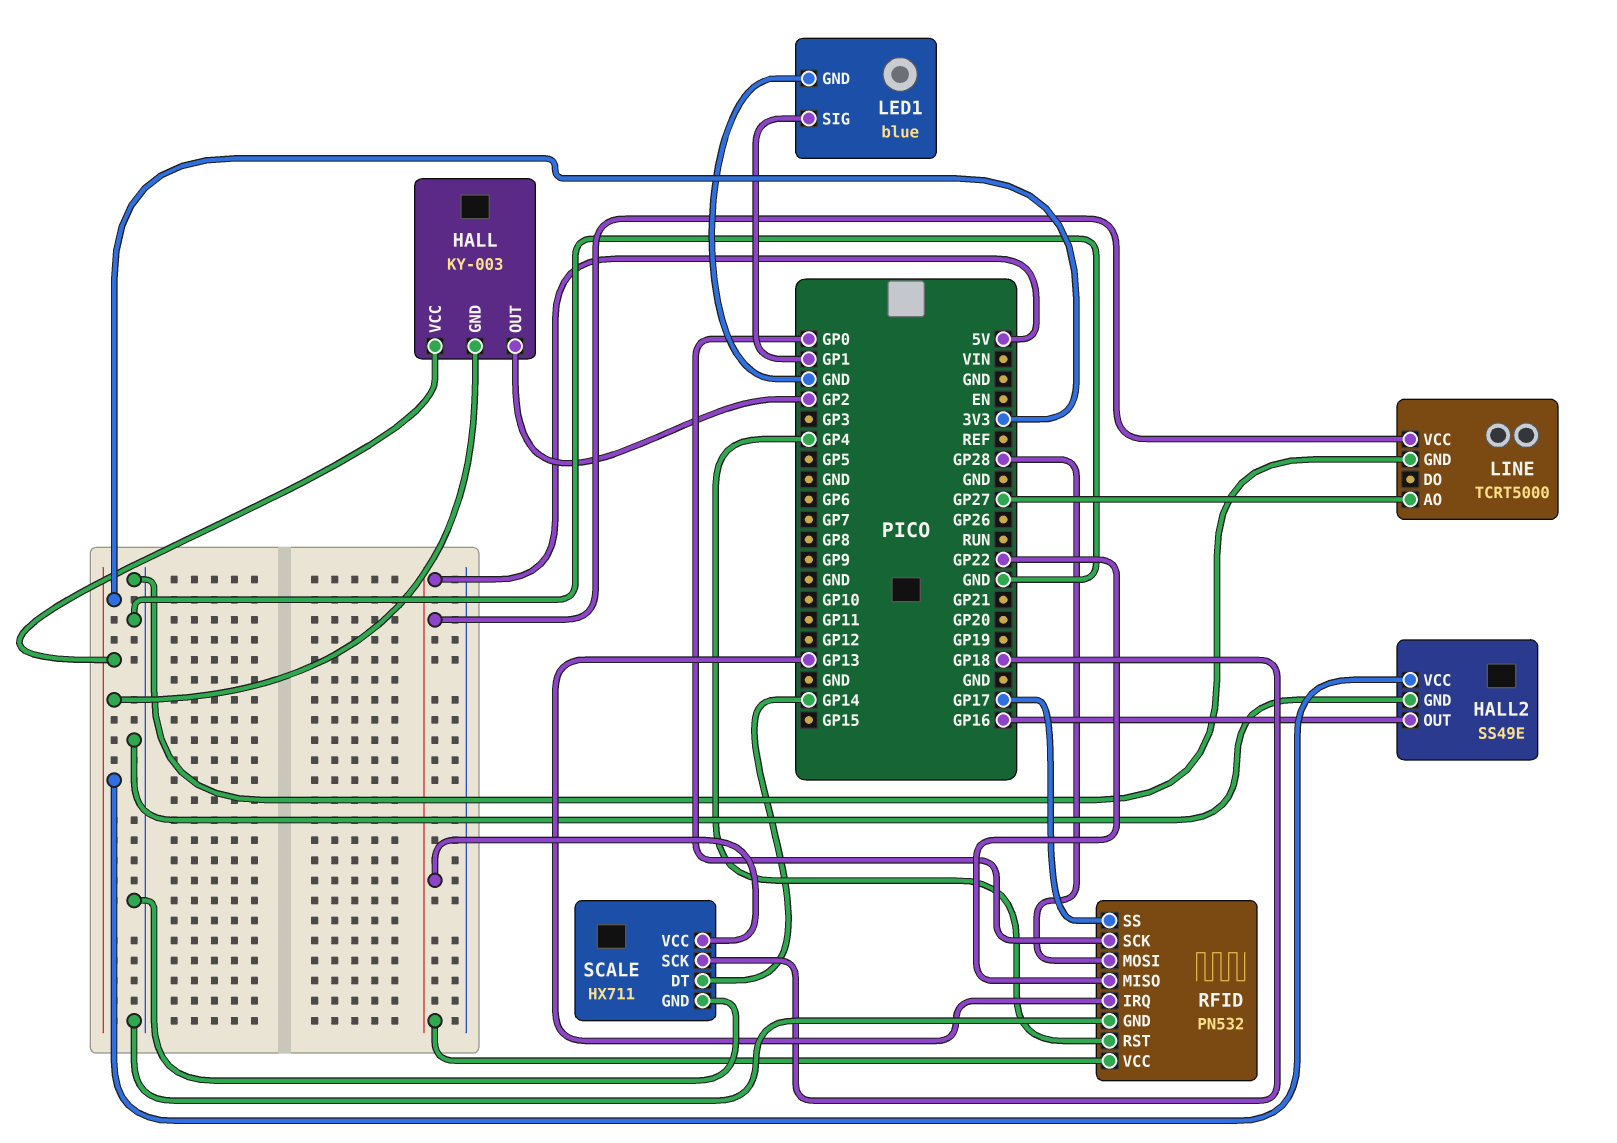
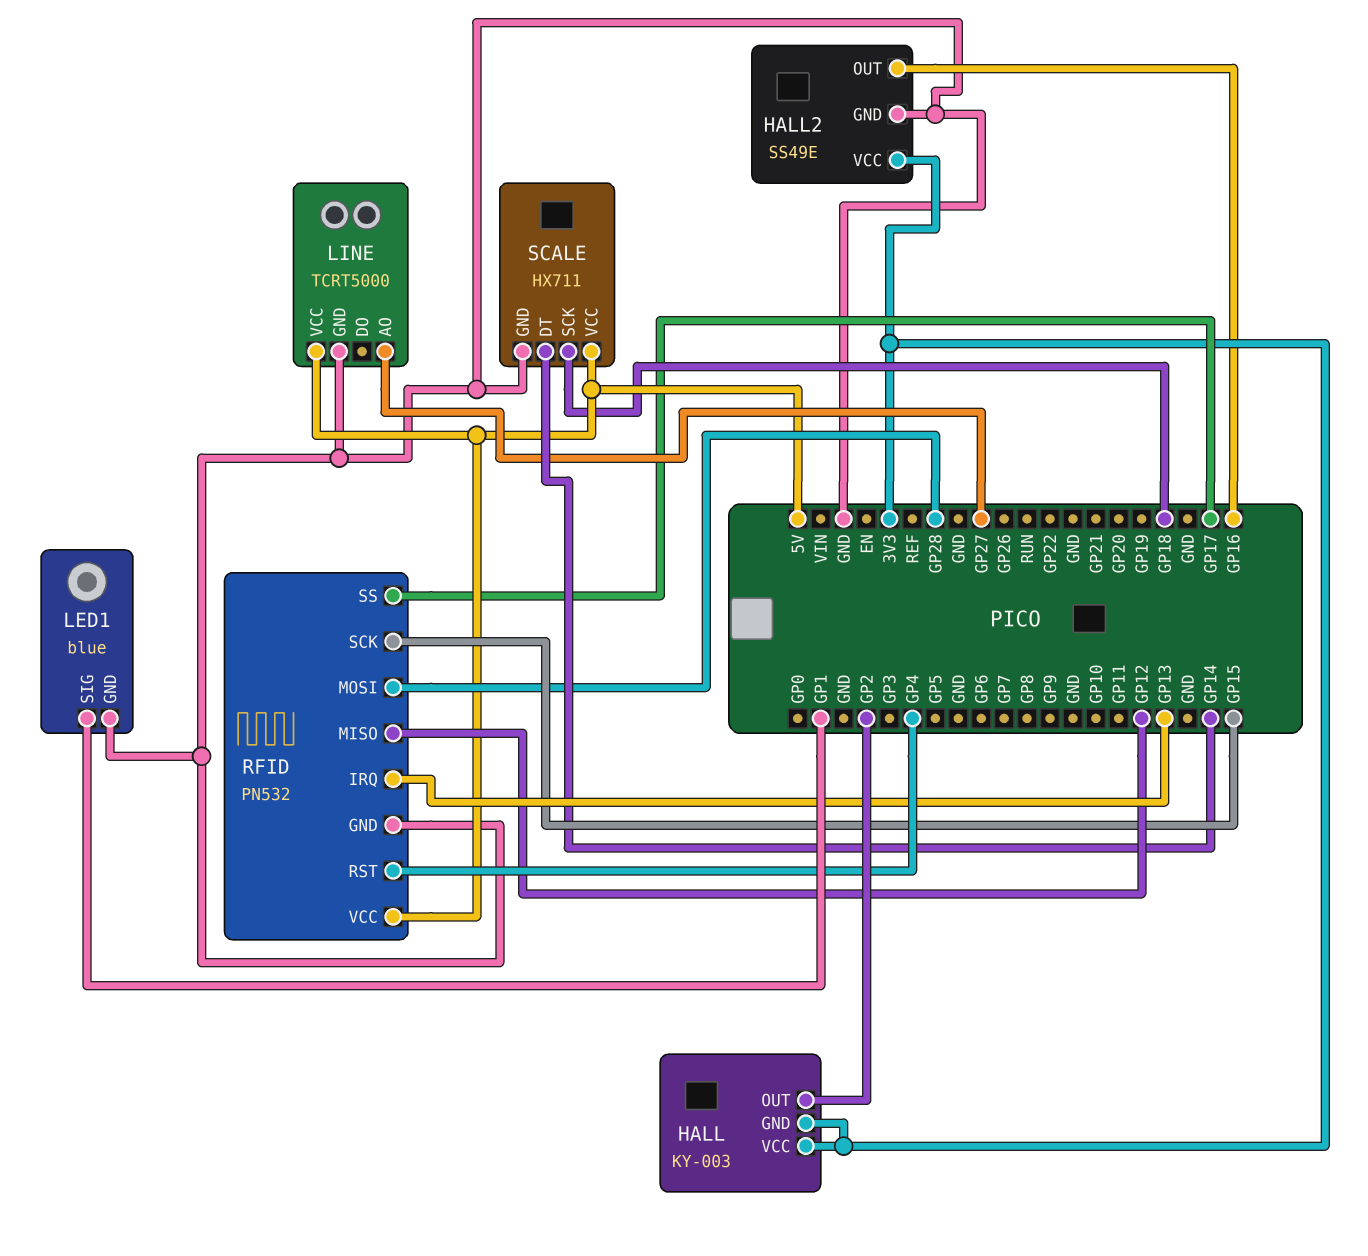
RFID pin MISO: GP22 -> GP12
RFID pin SCK: GP0 -> GP15

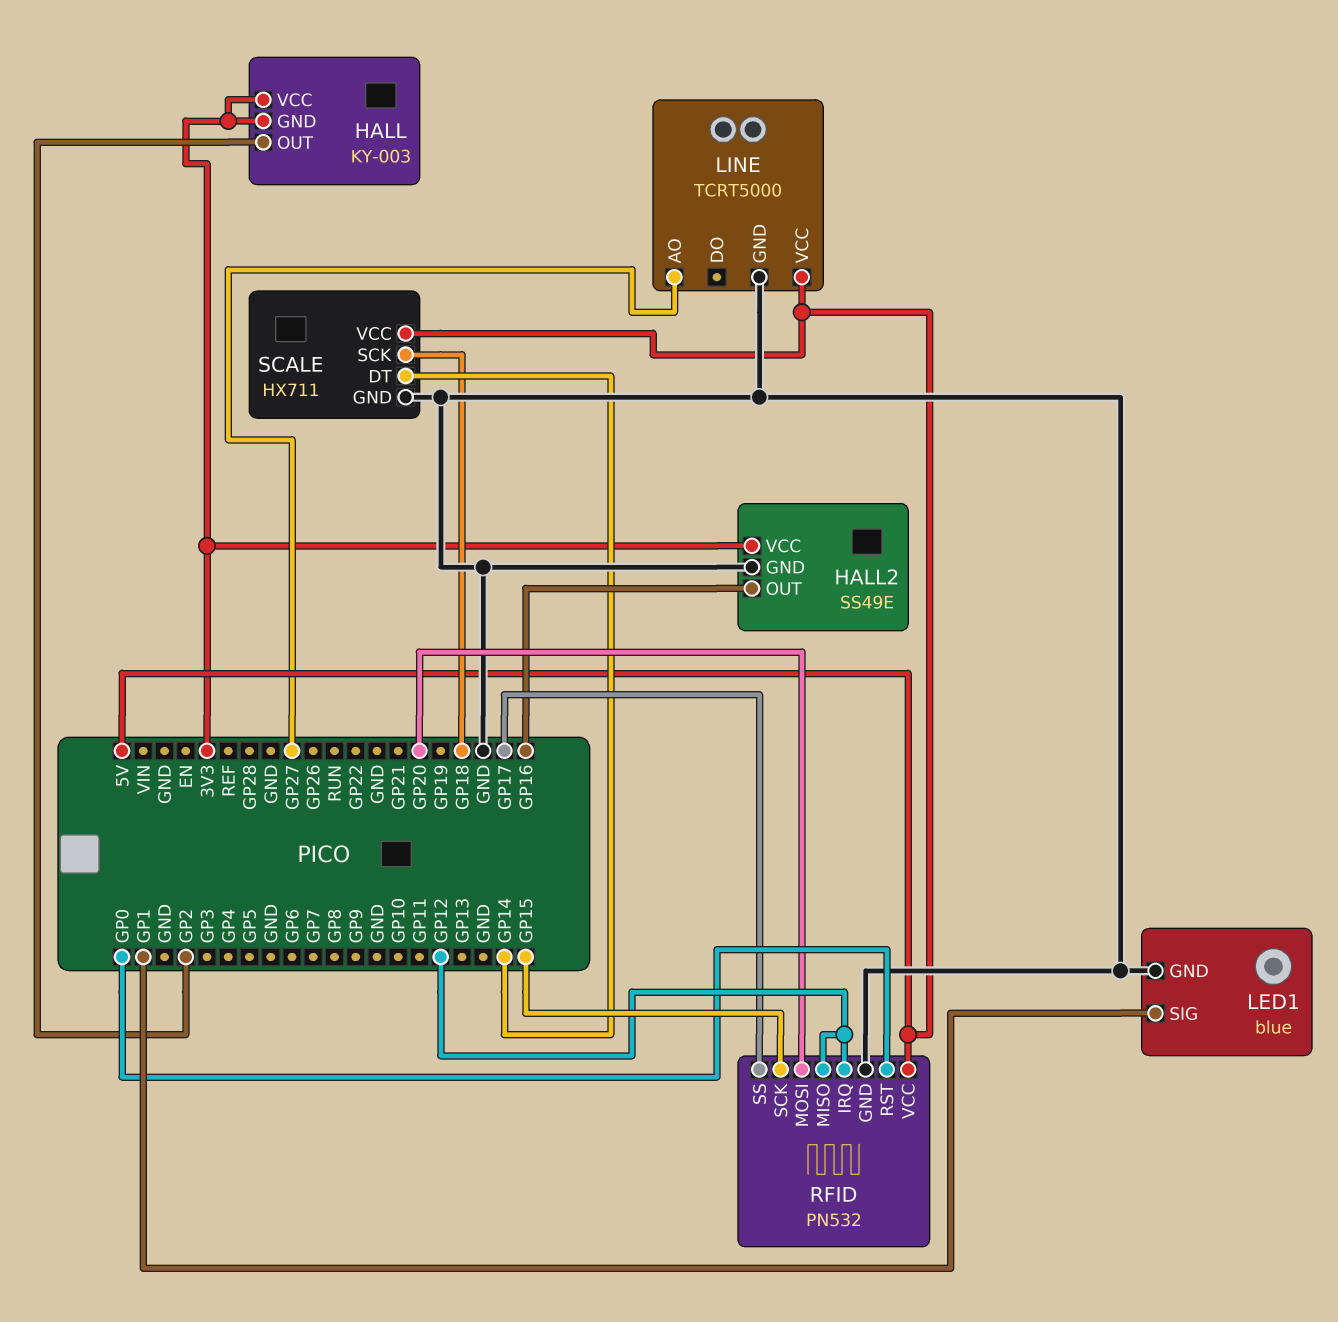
RFID pin IRQ: GP13 -> GP12
RFID pin MOSI: GP28 -> GP20
RFID pin RST: GP4 -> GP0

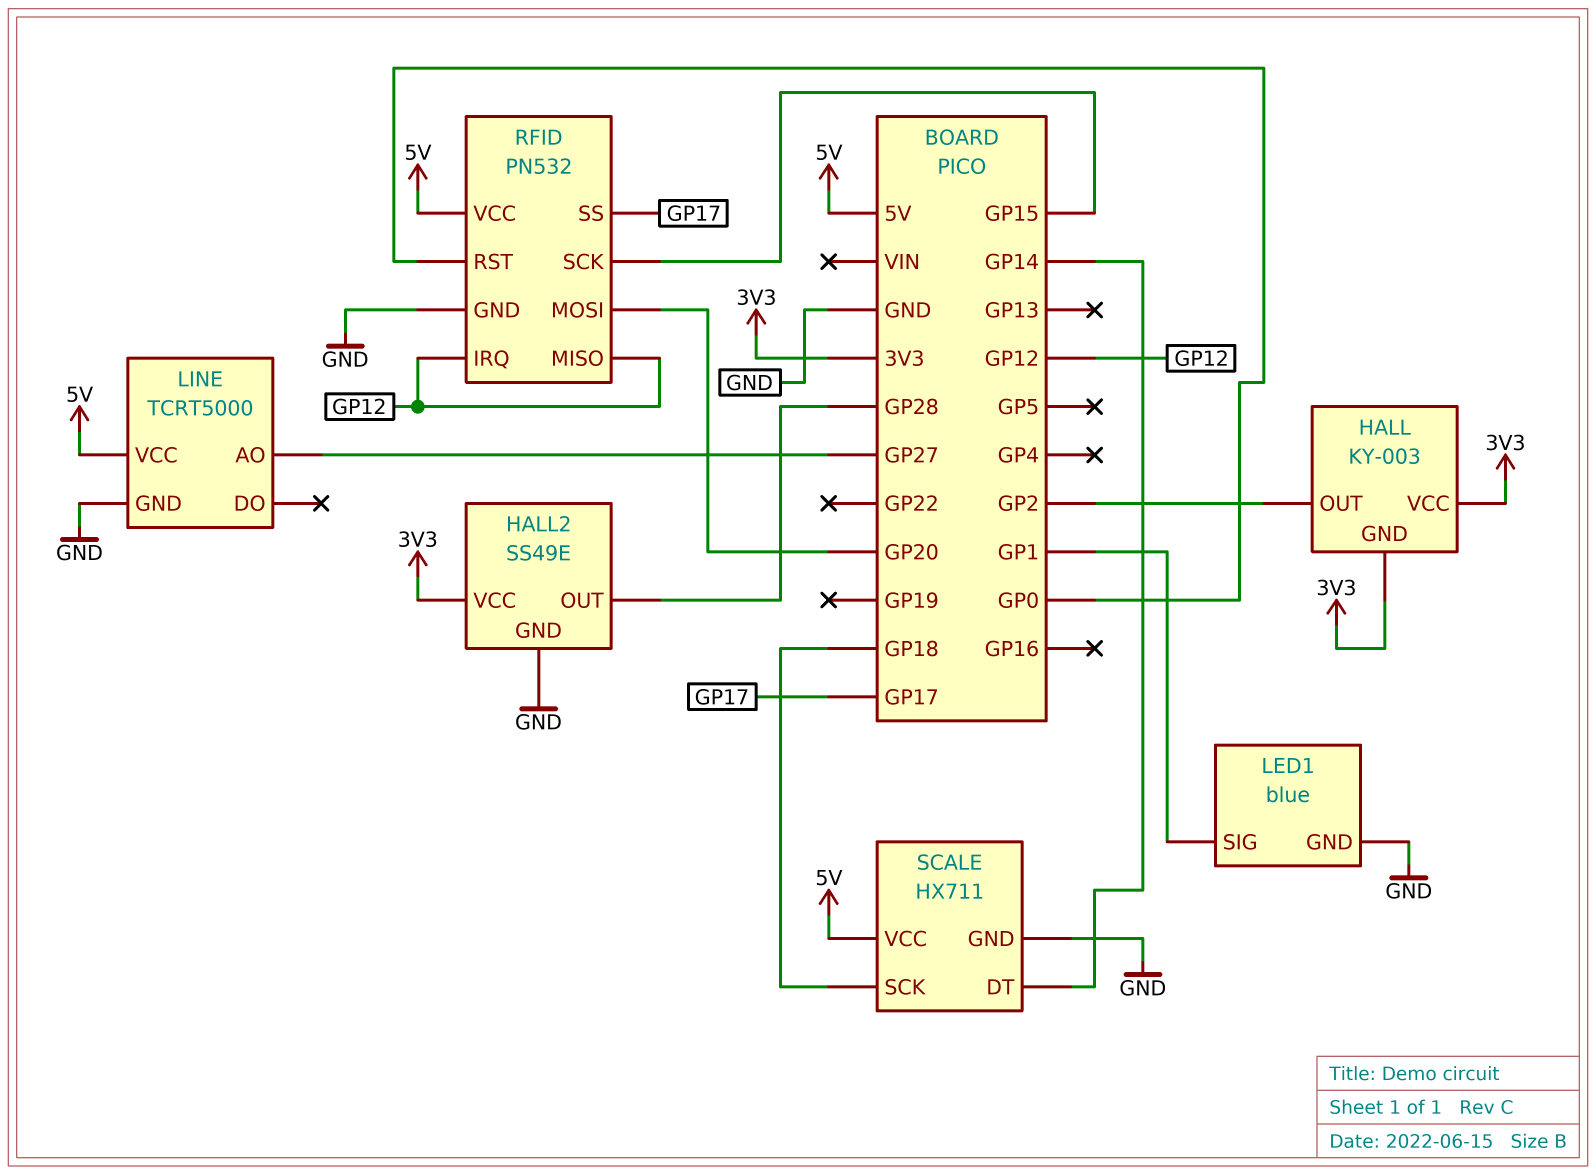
HALL2 pin OUT: GP16 -> GP28

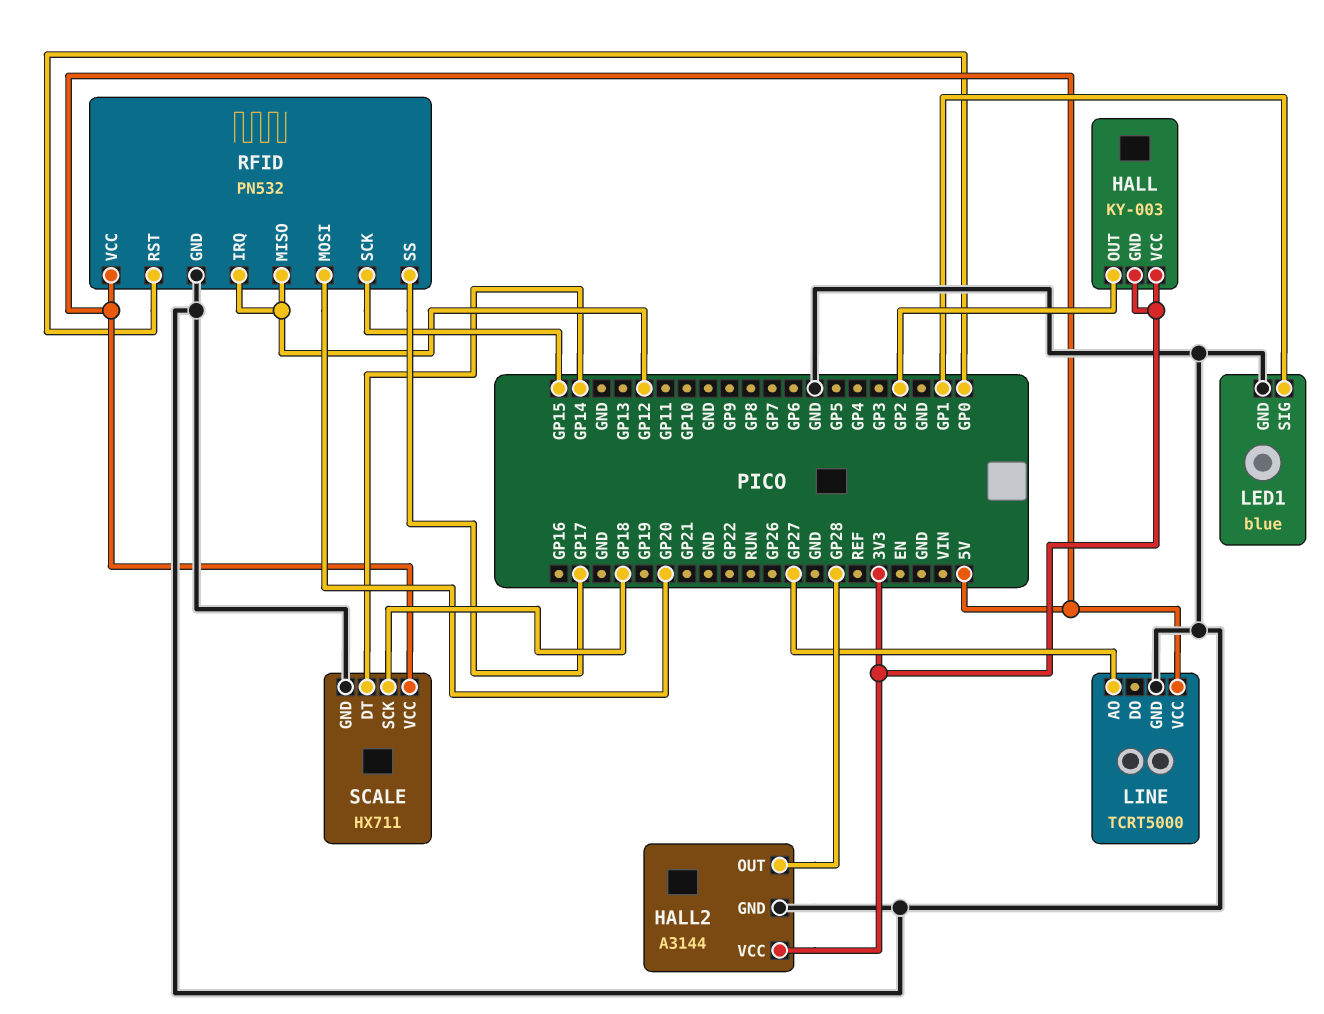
HALL2: SS49E -> A3144

